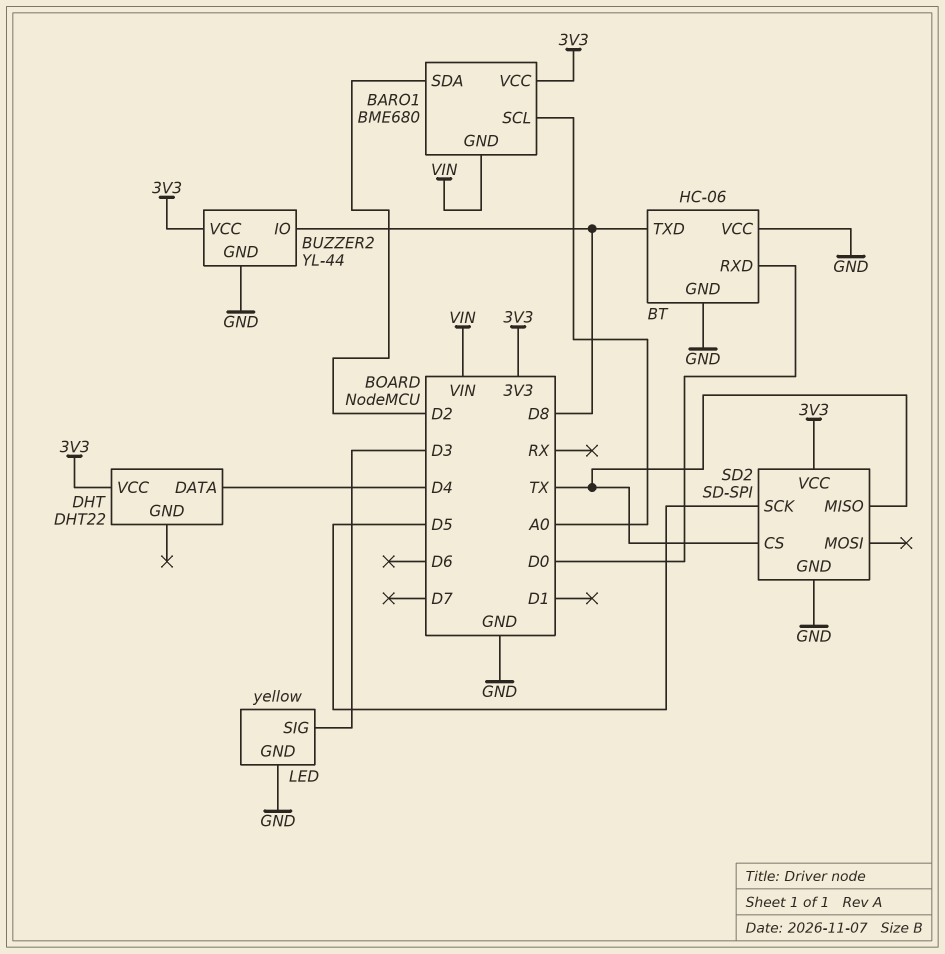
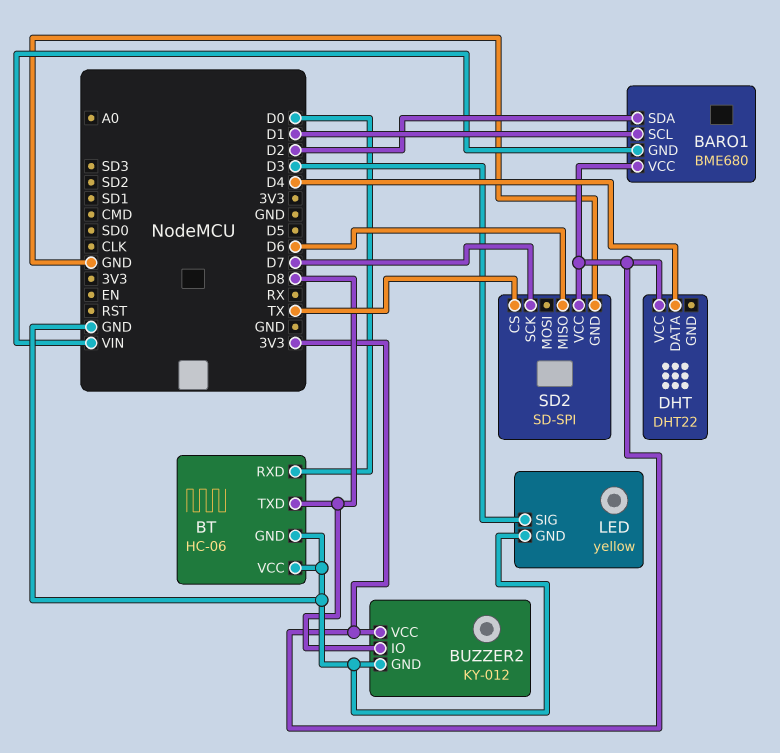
BARO1 pin SCL: A0 -> D1
BUZZER2: YL-44 -> KY-012
SD2 pin MISO: TX -> D6
SD2 pin SCK: D5 -> D7

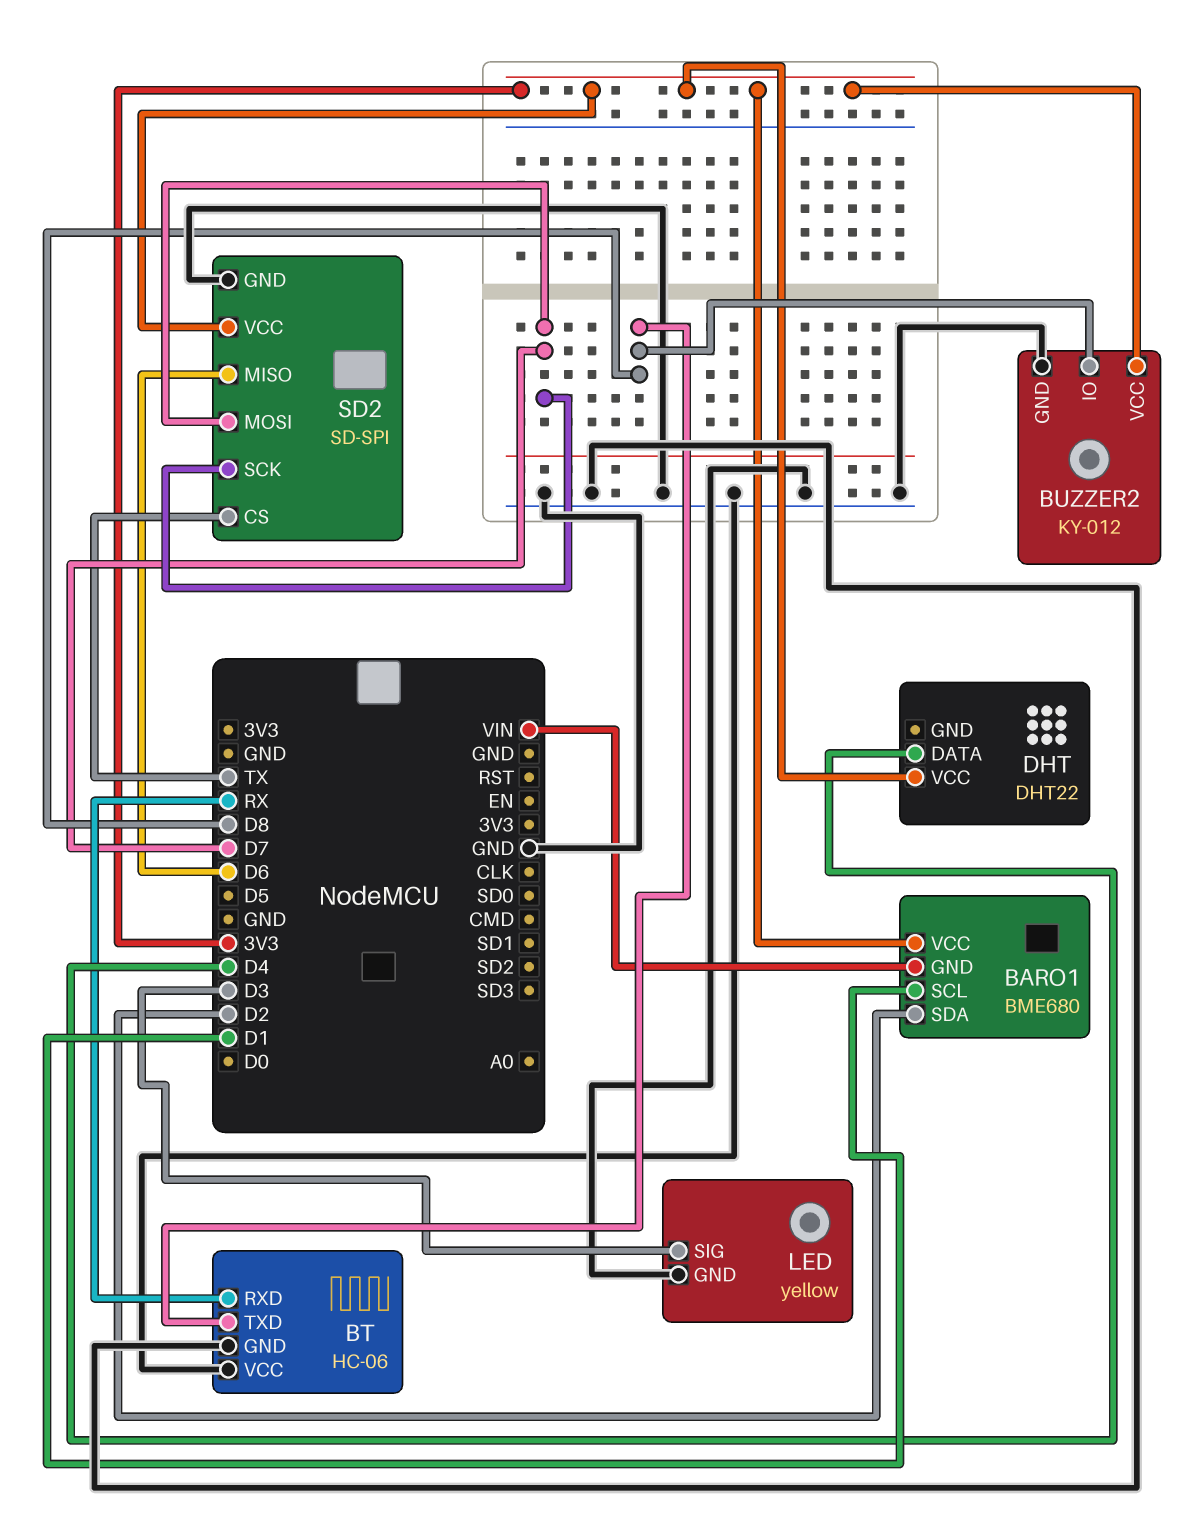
BT pin RXD: D0 -> RX
SD2 pin MOSI: none -> D7

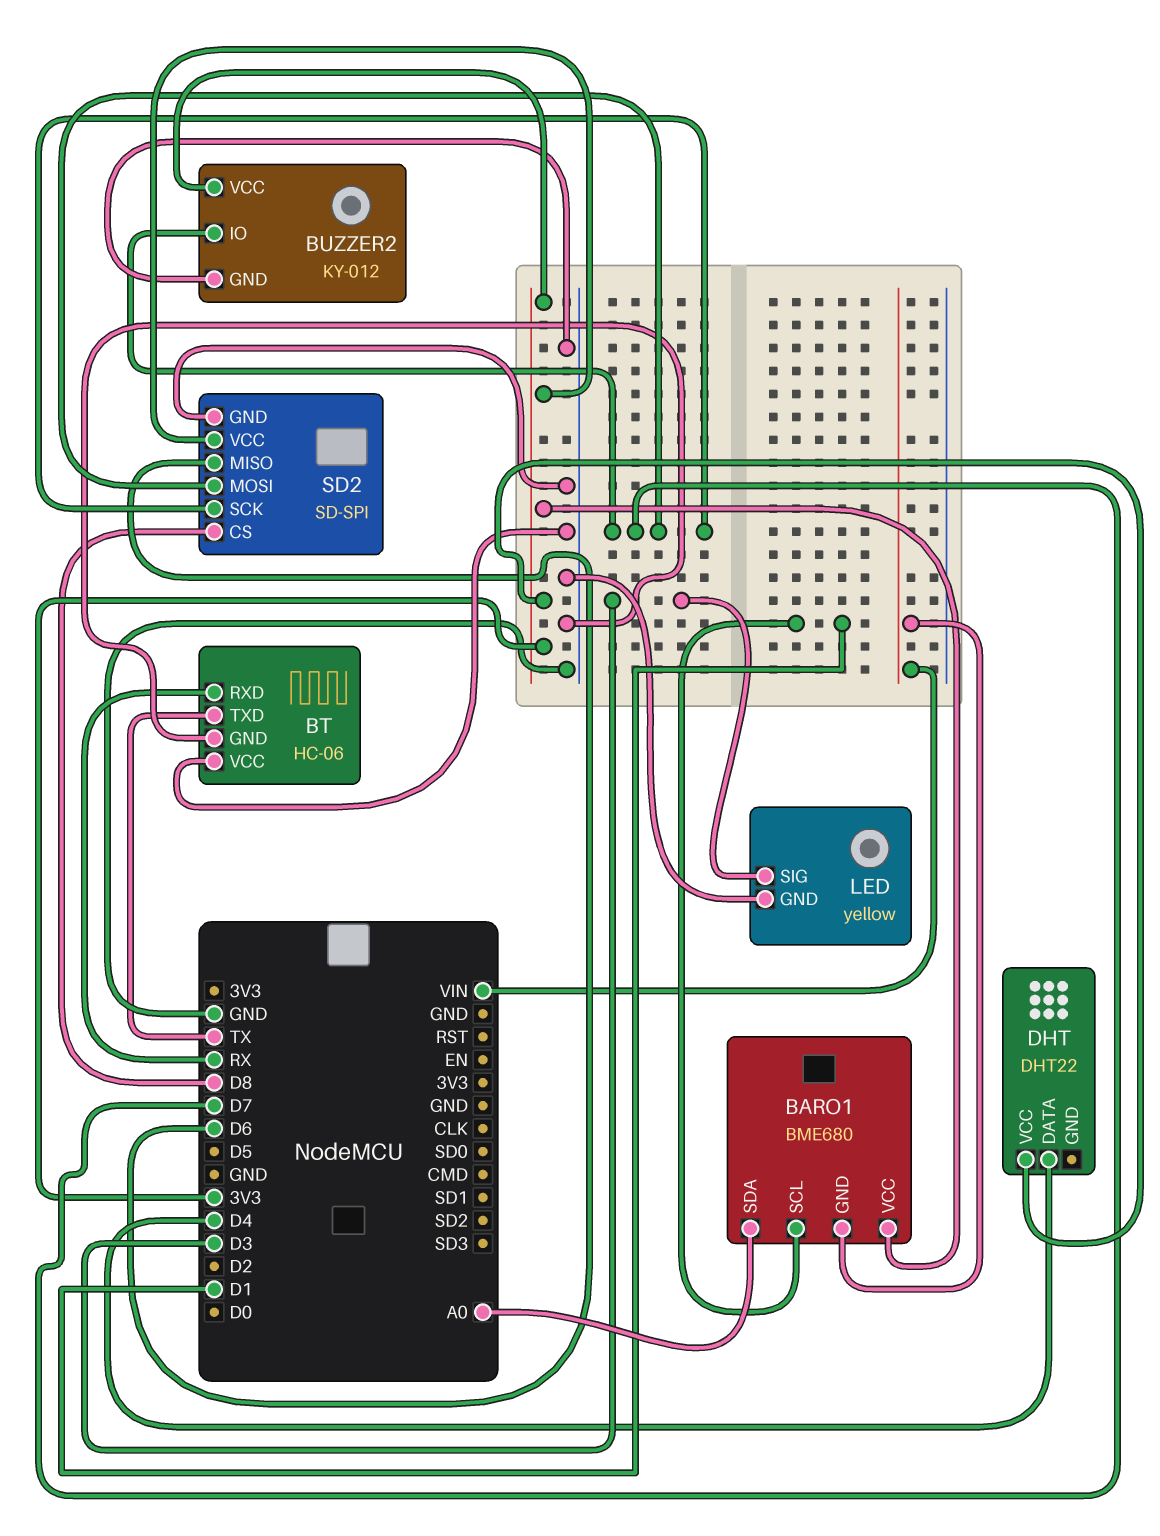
BARO1 pin SDA: D2 -> A0
BT pin TXD: D8 -> TX
BUZZER2 pin IO: D8 -> D7
SD2 pin CS: TX -> D8

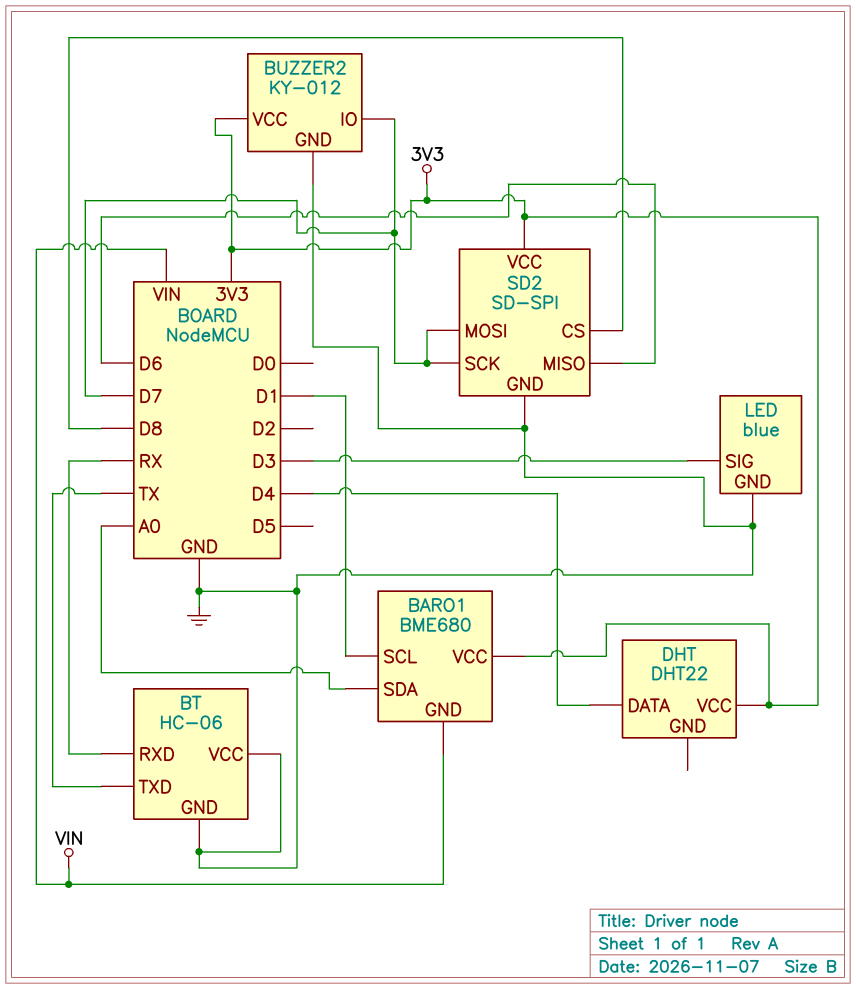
LED: yellow -> blue

